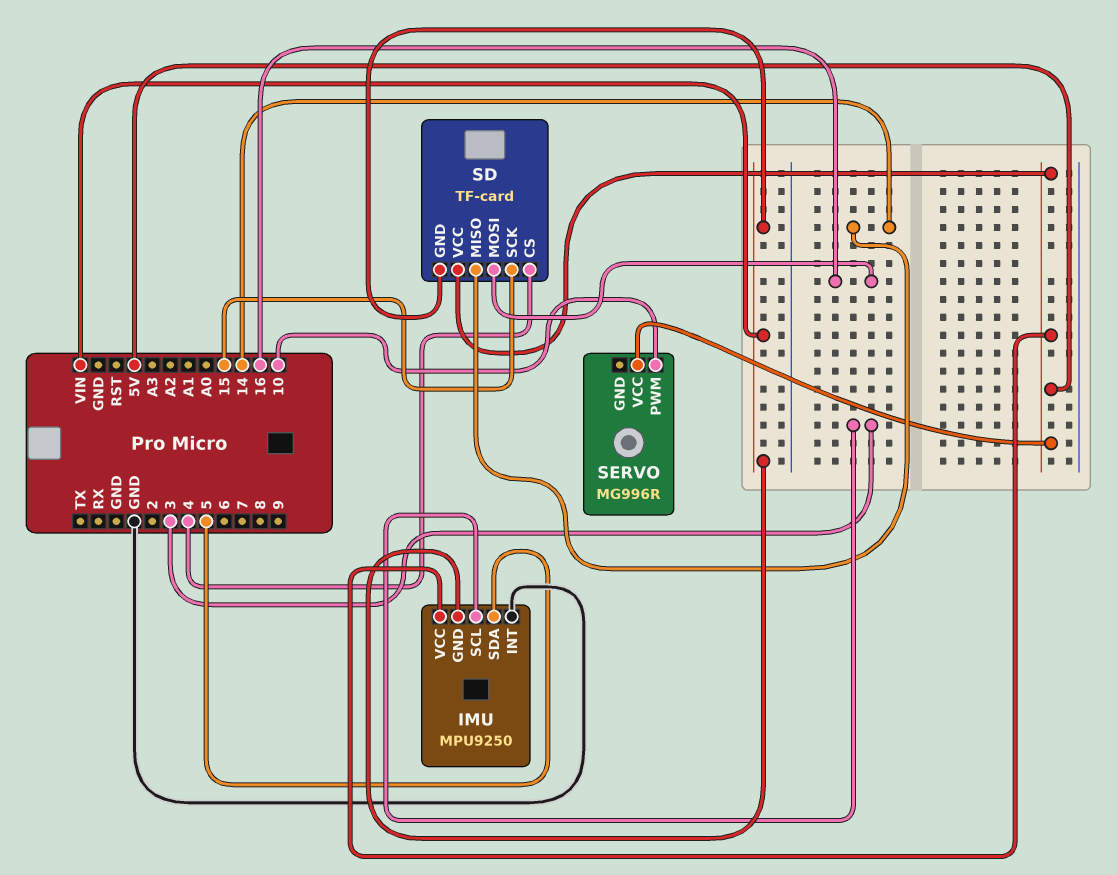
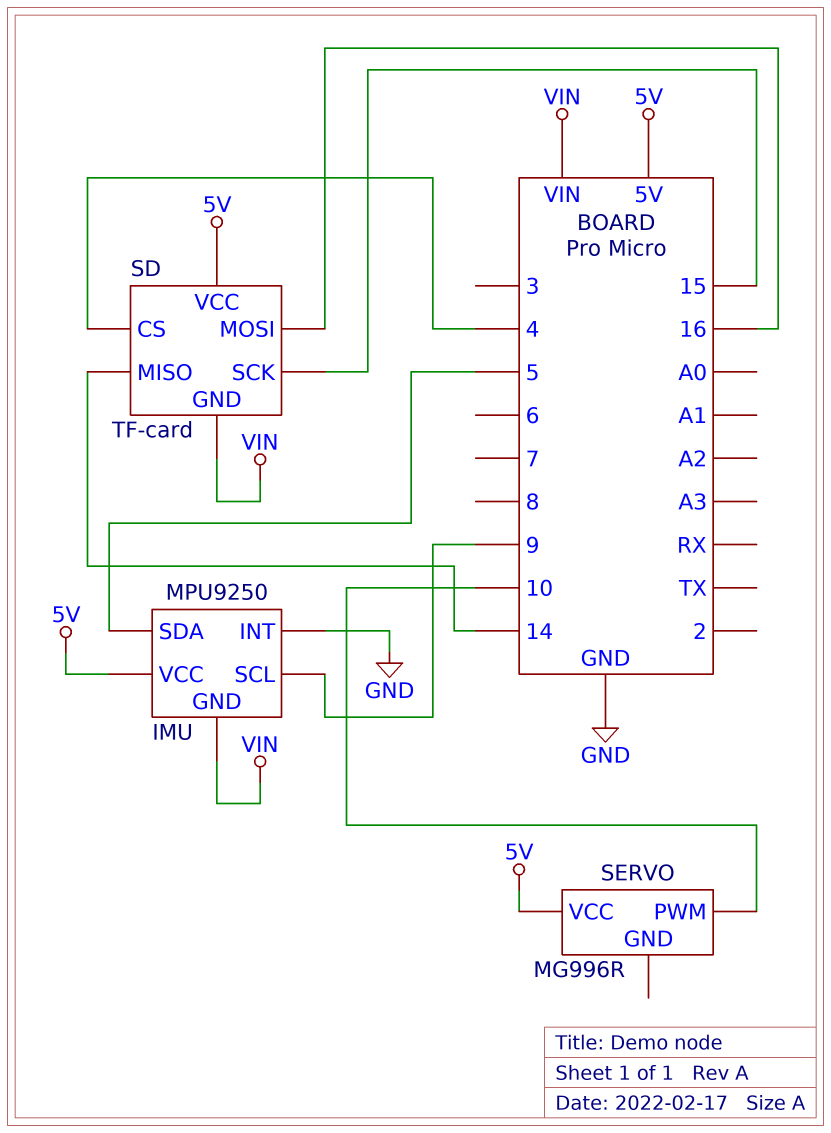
IMU pin SCL: 3 -> 9

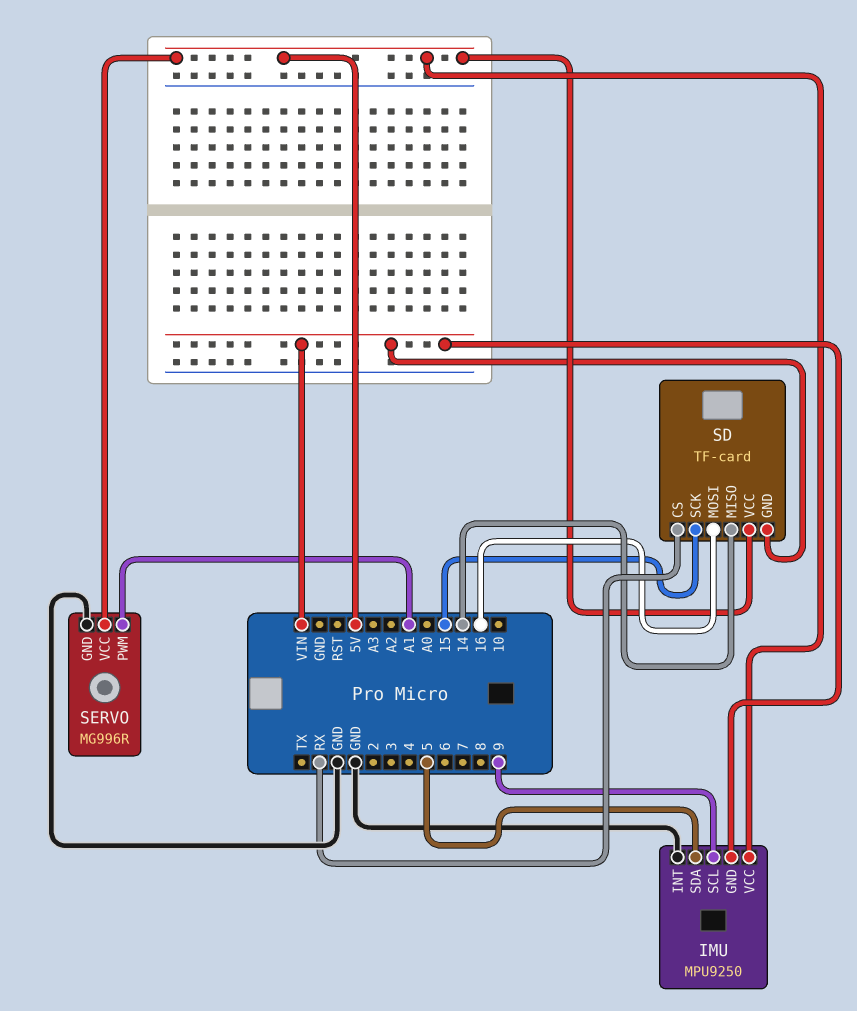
SD pin CS: 4 -> RX
SERVO pin GND: none -> GND
SERVO pin PWM: 10 -> A1

